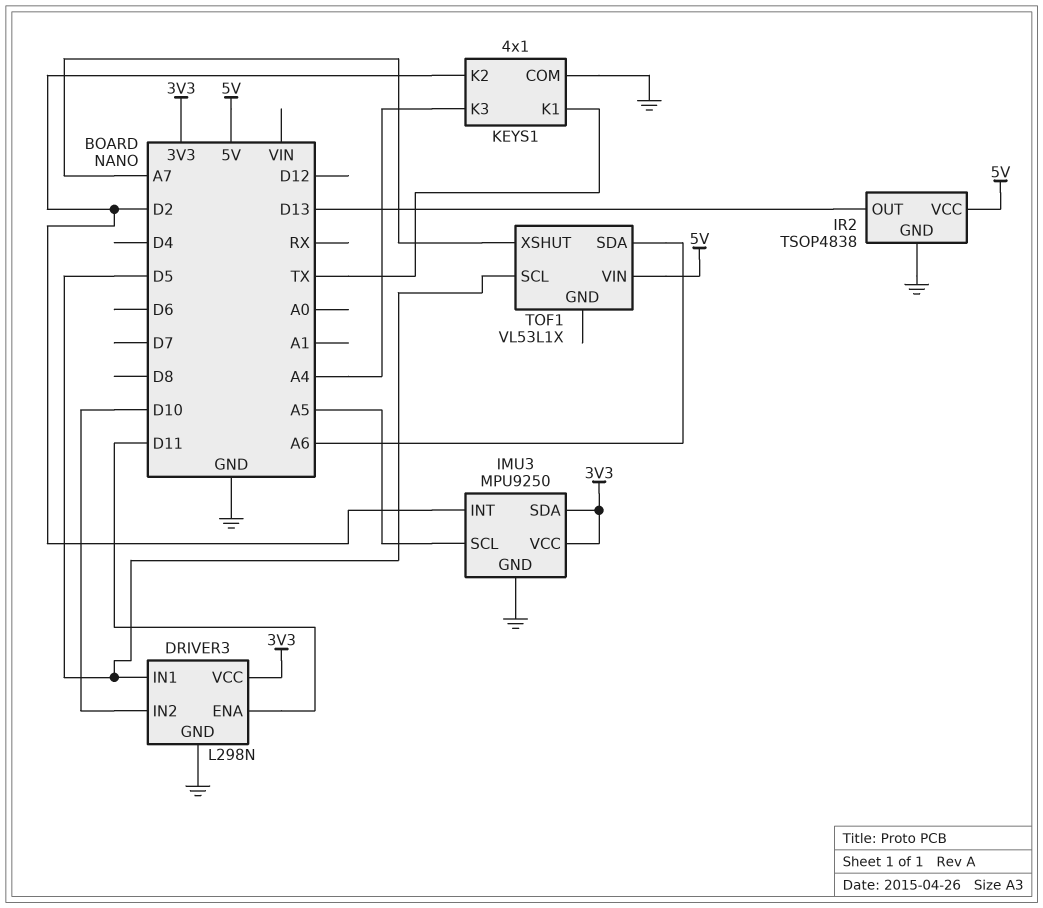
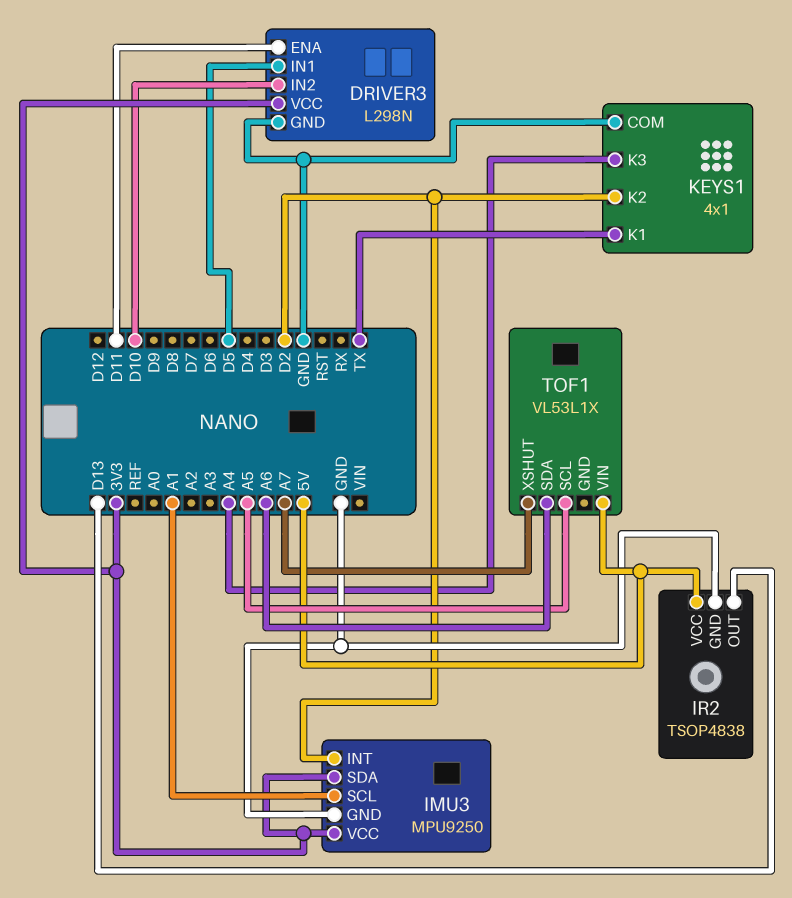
IMU3 pin SCL: A5 -> A1
TOF1 pin SCL: D5 -> A5

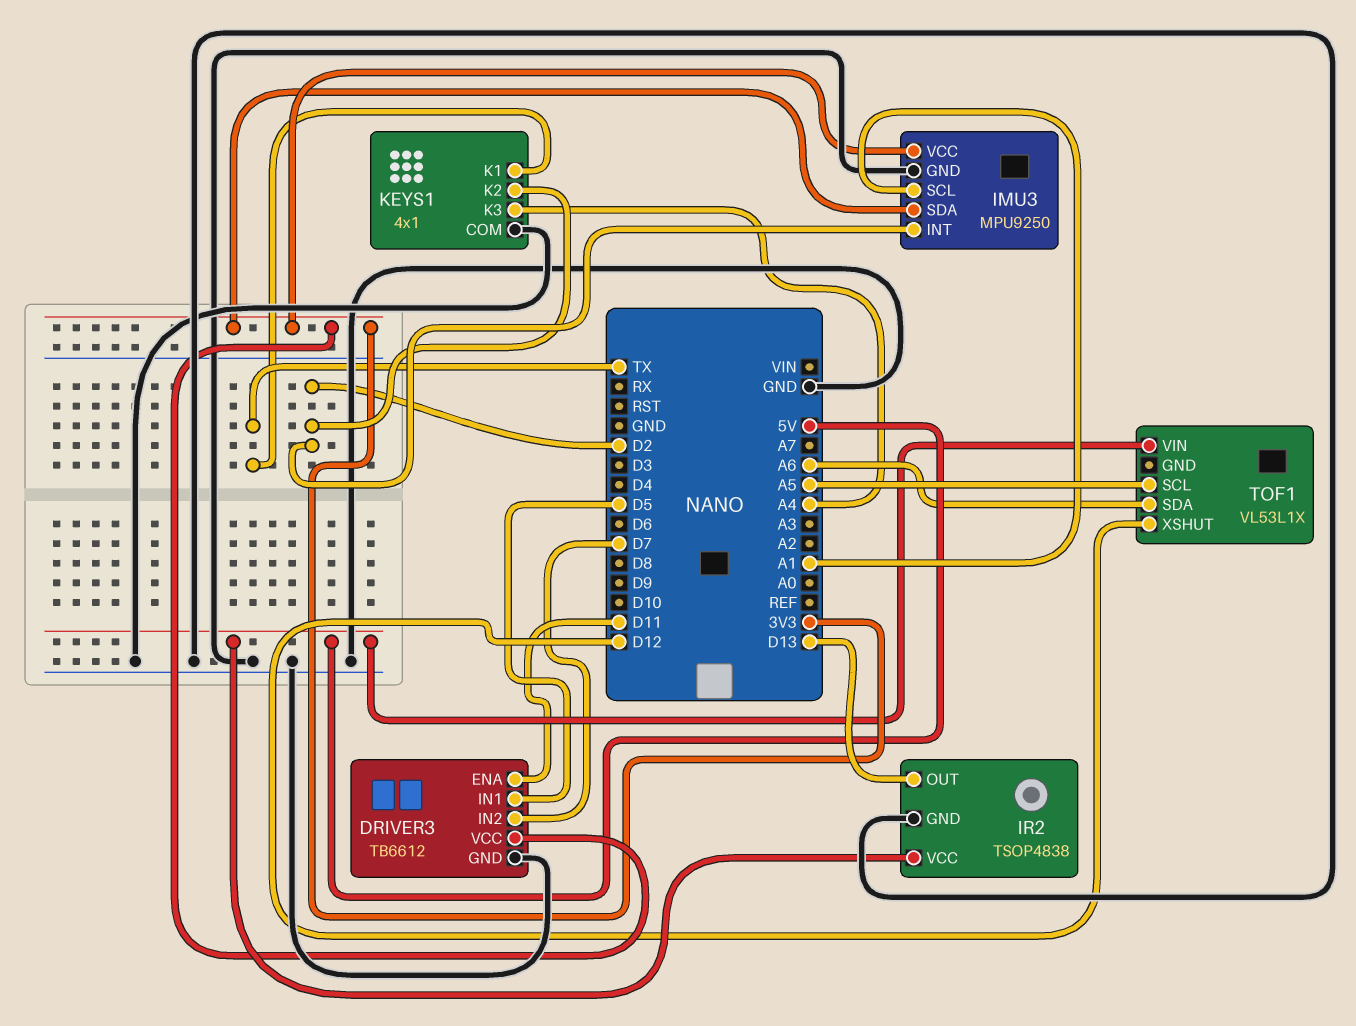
DRIVER3: L298N -> TB6612
DRIVER3 pin IN2: D10 -> D7
TOF1 pin XSHUT: A7 -> D12

